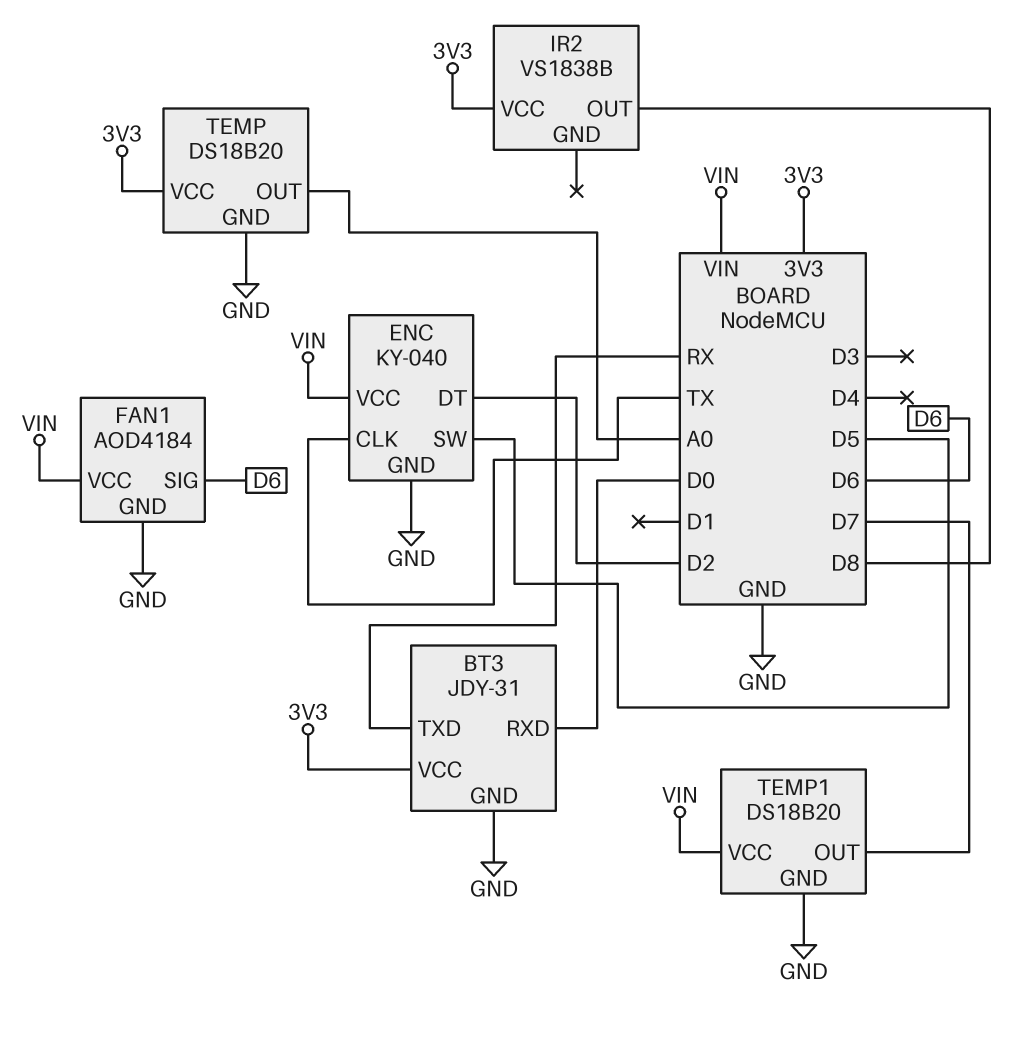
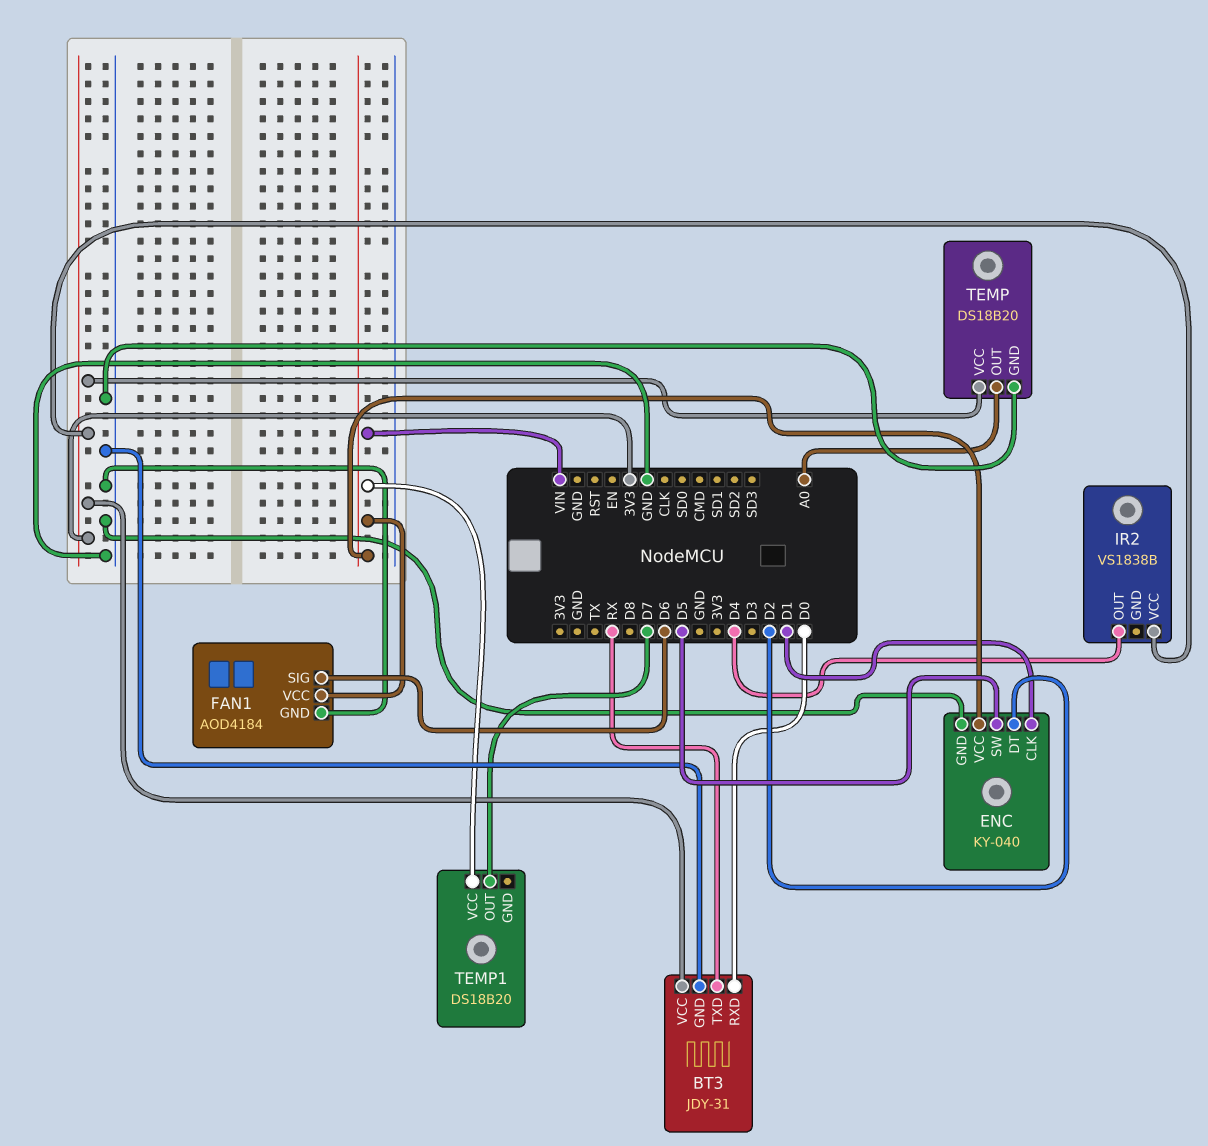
ENC pin CLK: TX -> D1
IR2 pin OUT: D8 -> D4
TEMP1 pin GND: GND -> none

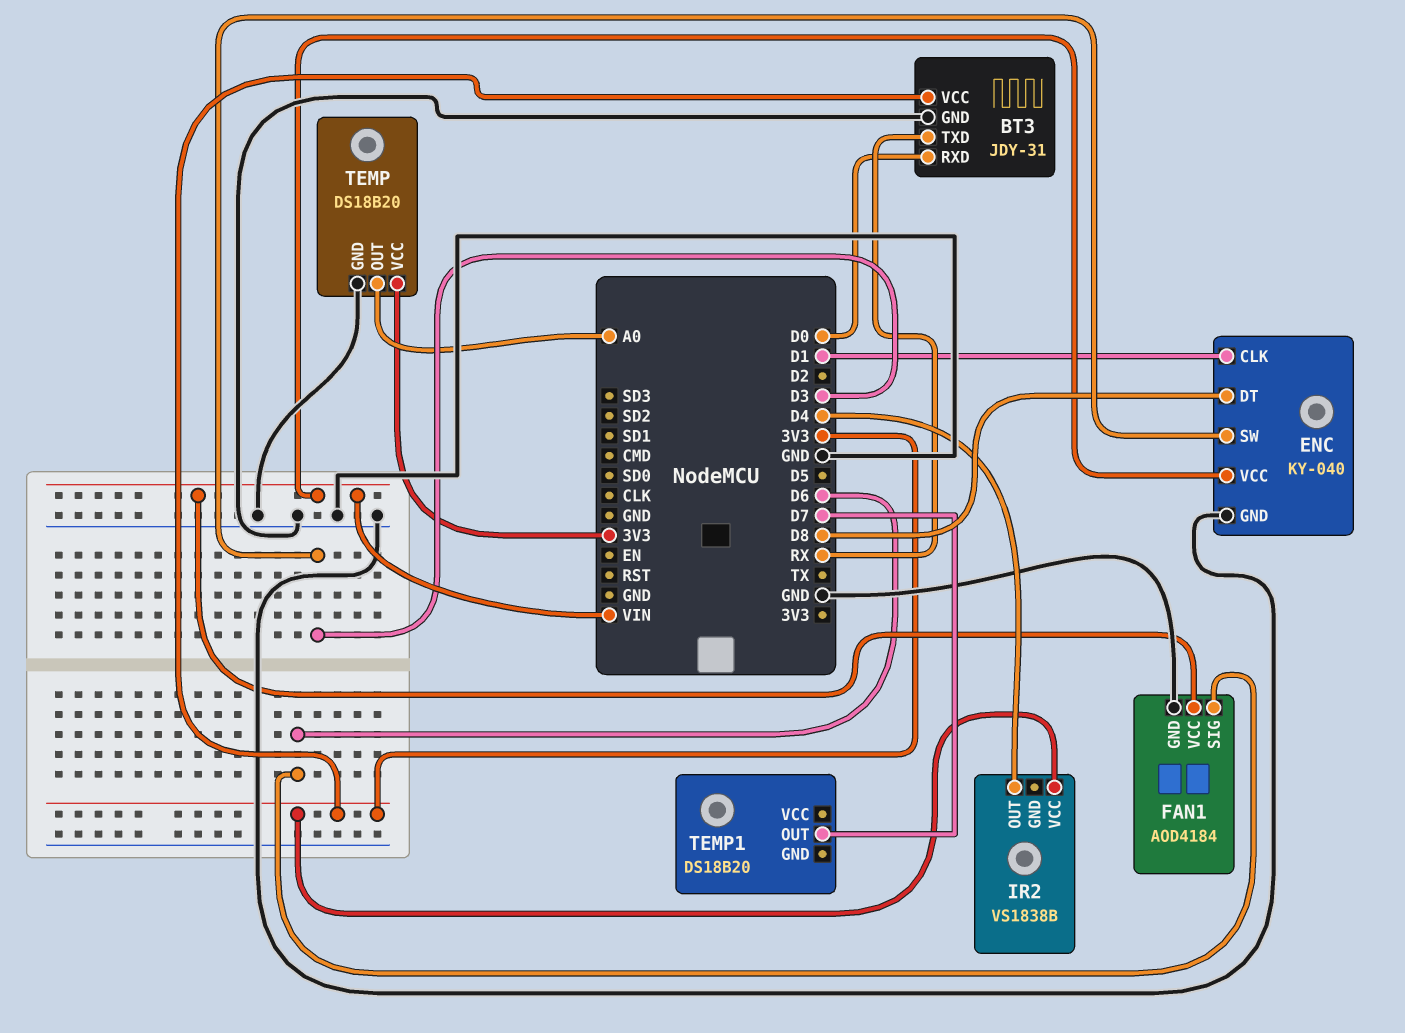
ENC pin DT: D2 -> D8
ENC pin SW: D5 -> D3
TEMP1 pin VCC: VIN -> none

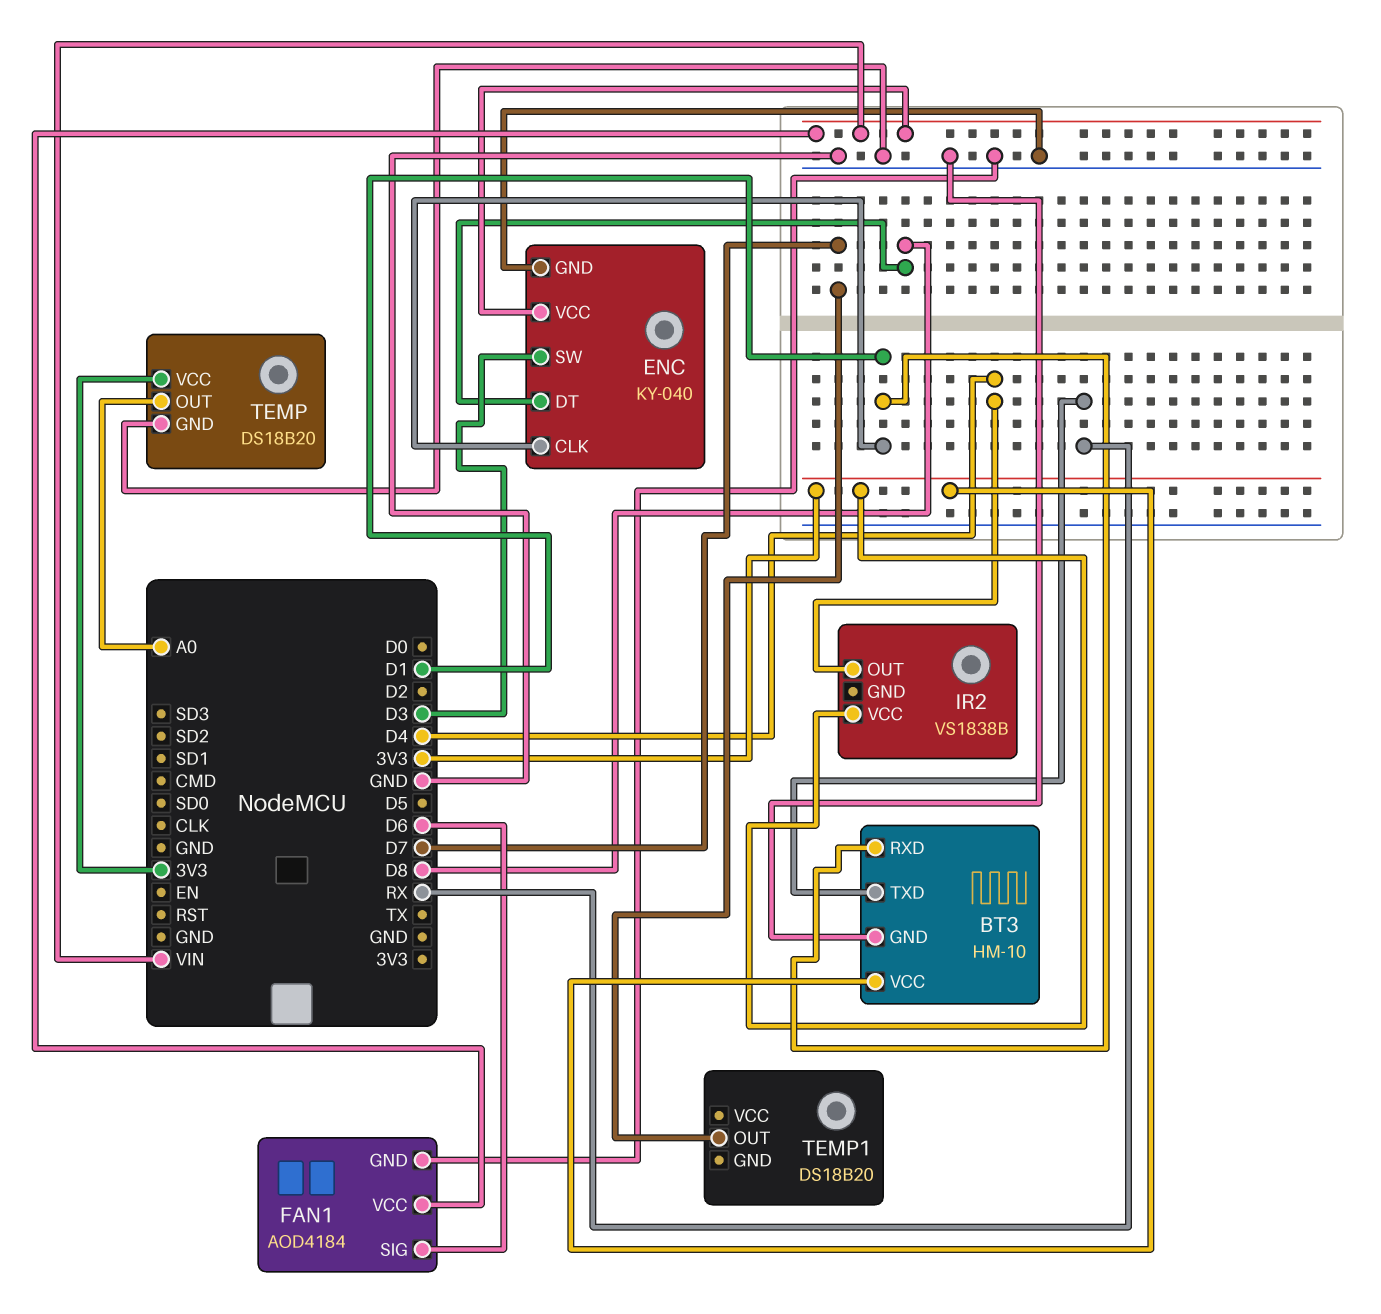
BT3: JDY-31 -> HM-10
BT3 pin RXD: D0 -> D1

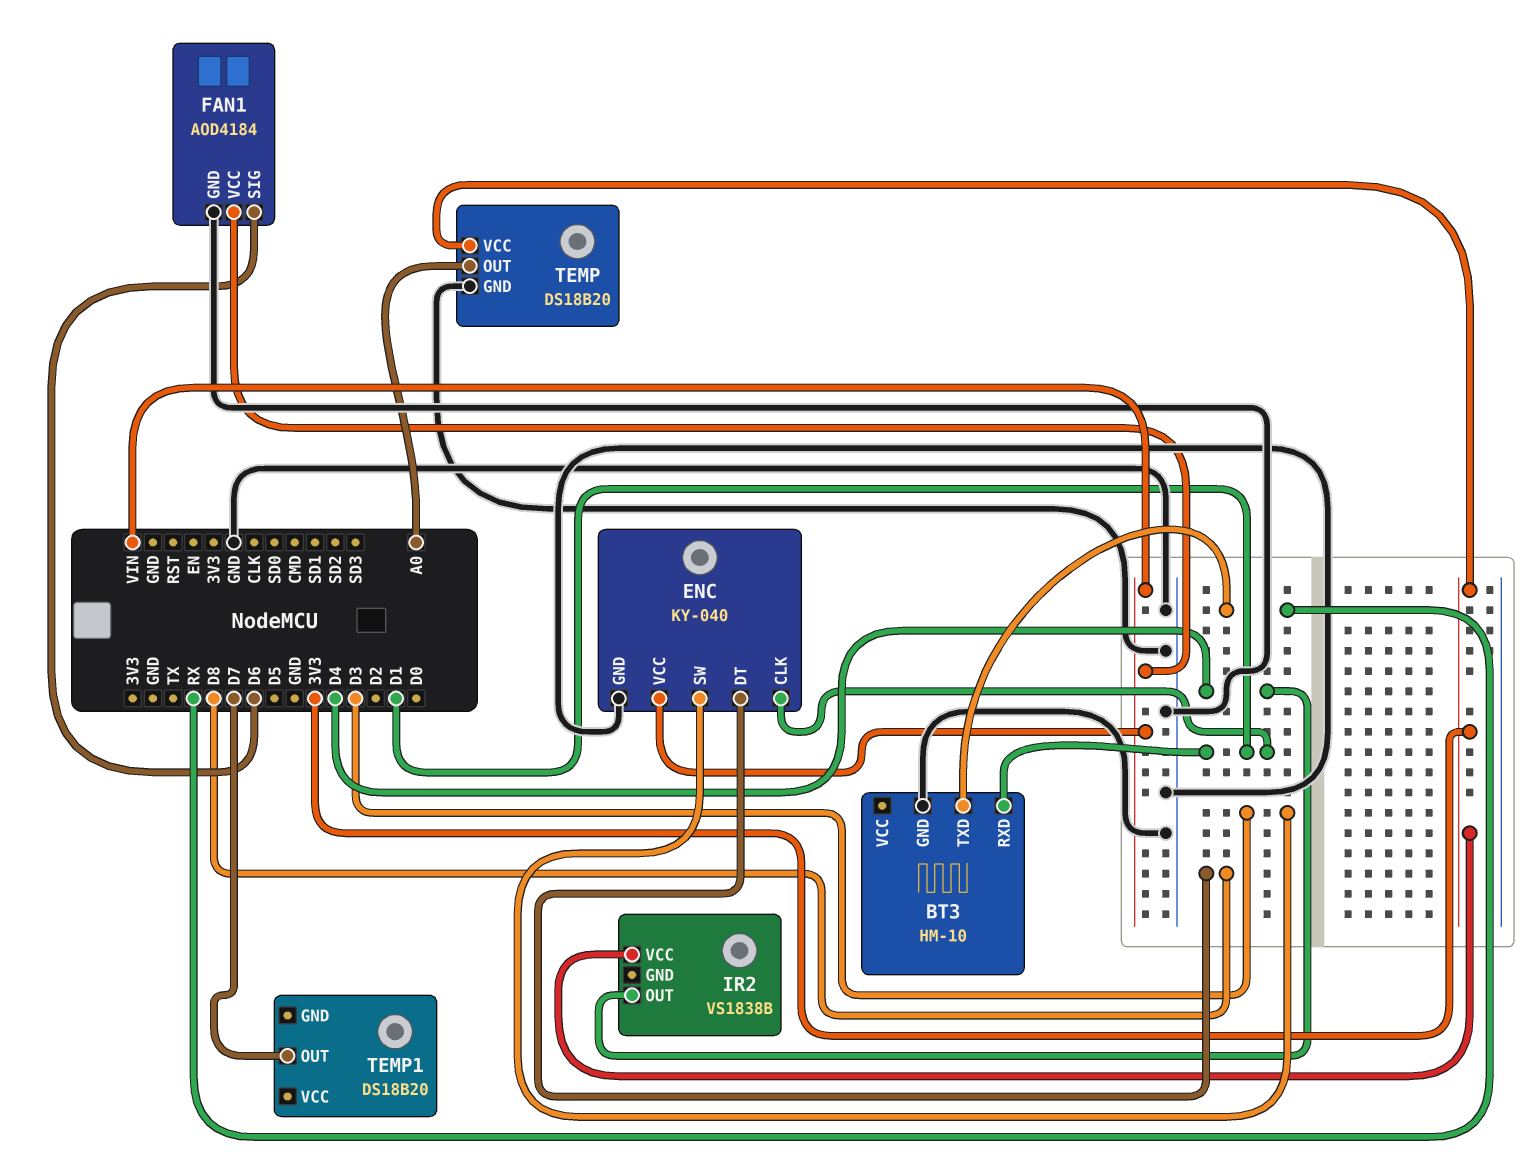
BT3 pin VCC: 3V3 -> none

